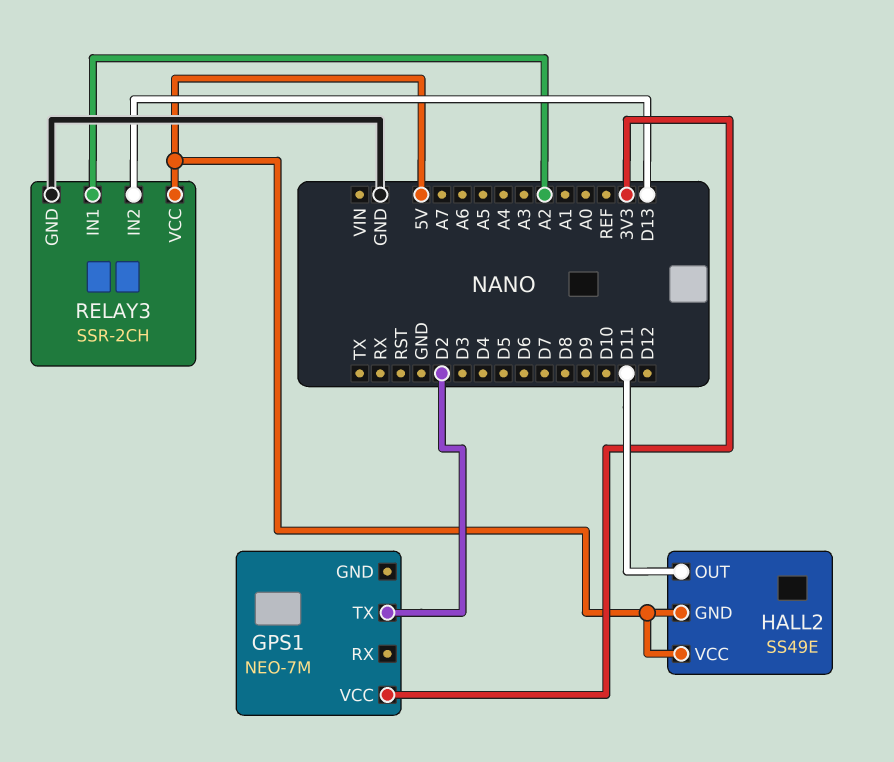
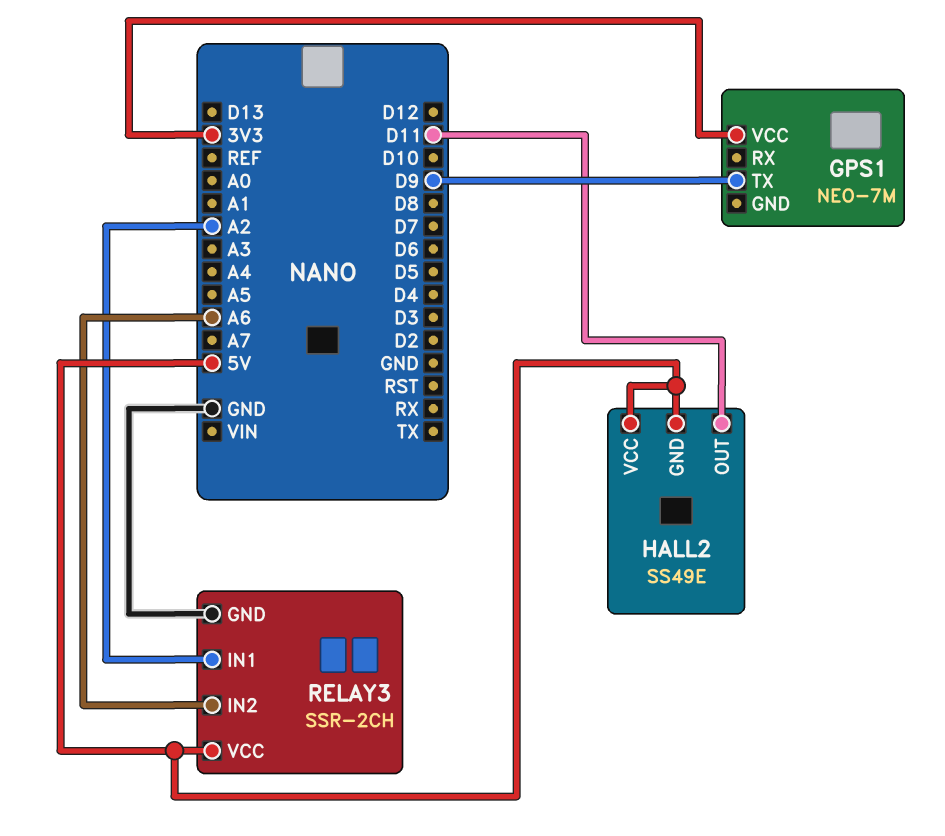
GPS1 pin TX: D2 -> D9
RELAY3 pin IN2: D13 -> A6

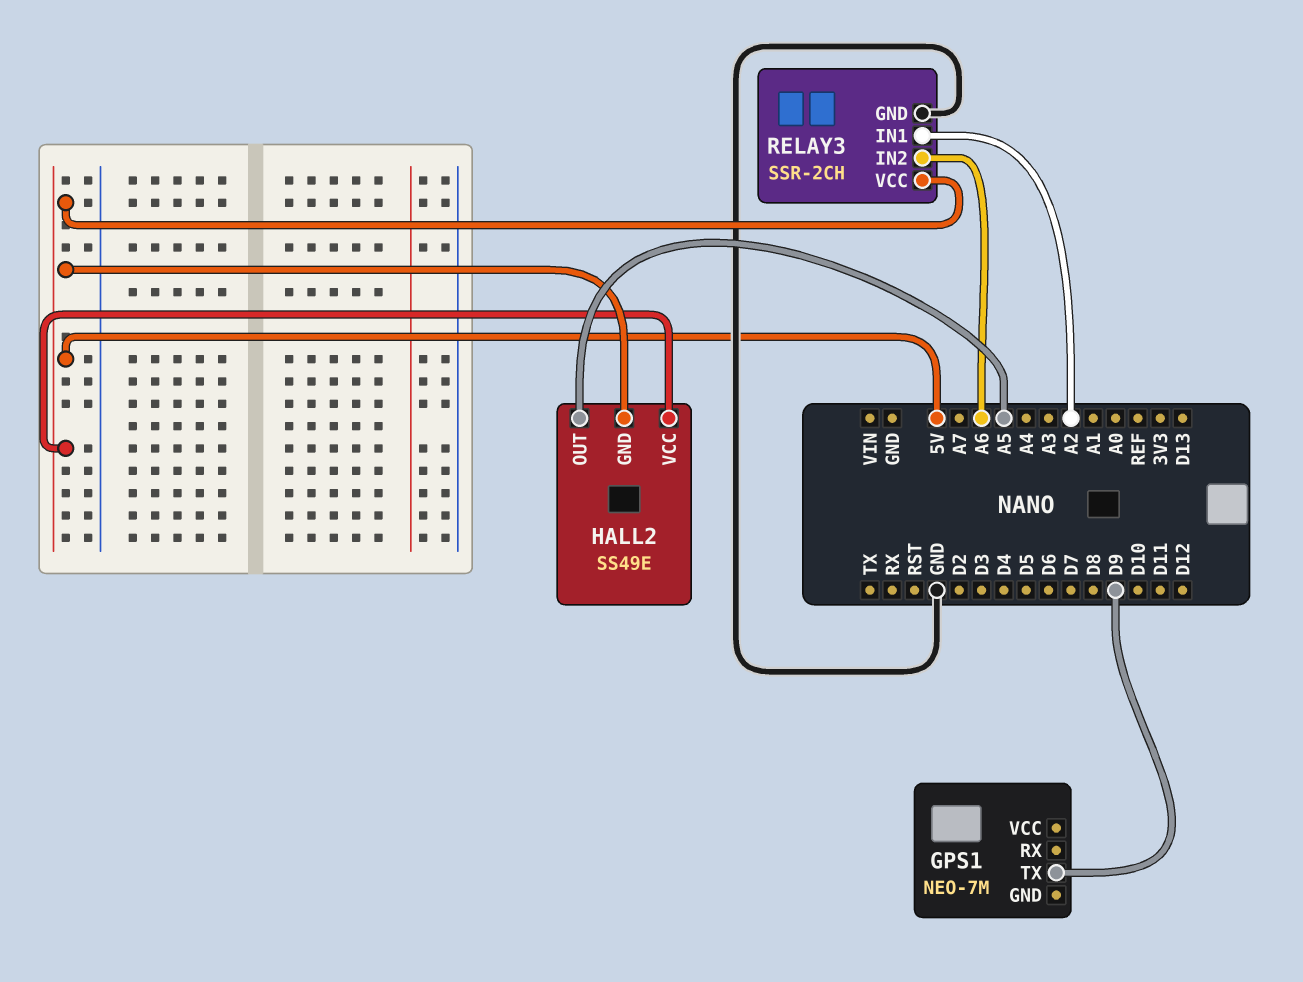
GPS1 pin VCC: 3V3 -> none
HALL2 pin OUT: D11 -> A5

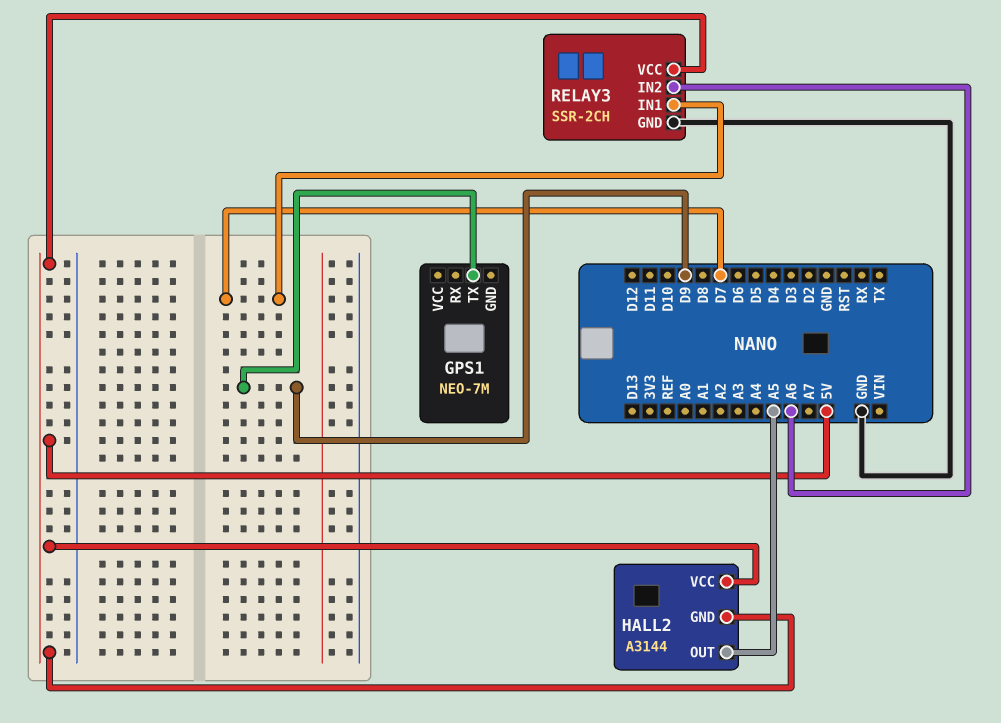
HALL2: SS49E -> A3144
RELAY3 pin IN1: A2 -> D7

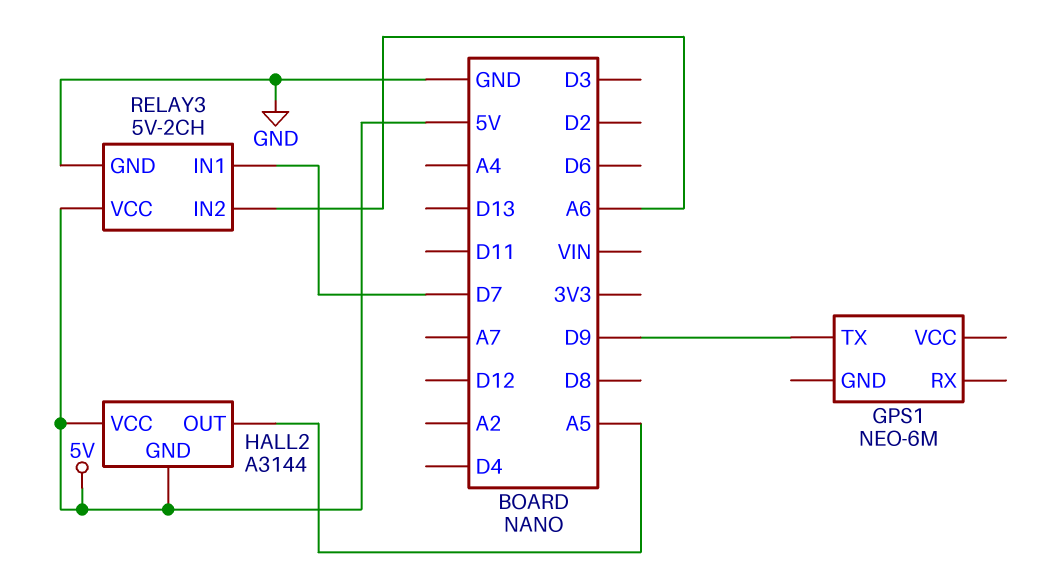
GPS1: NEO-7M -> NEO-6M
RELAY3: SSR-2CH -> 5V-2CH

